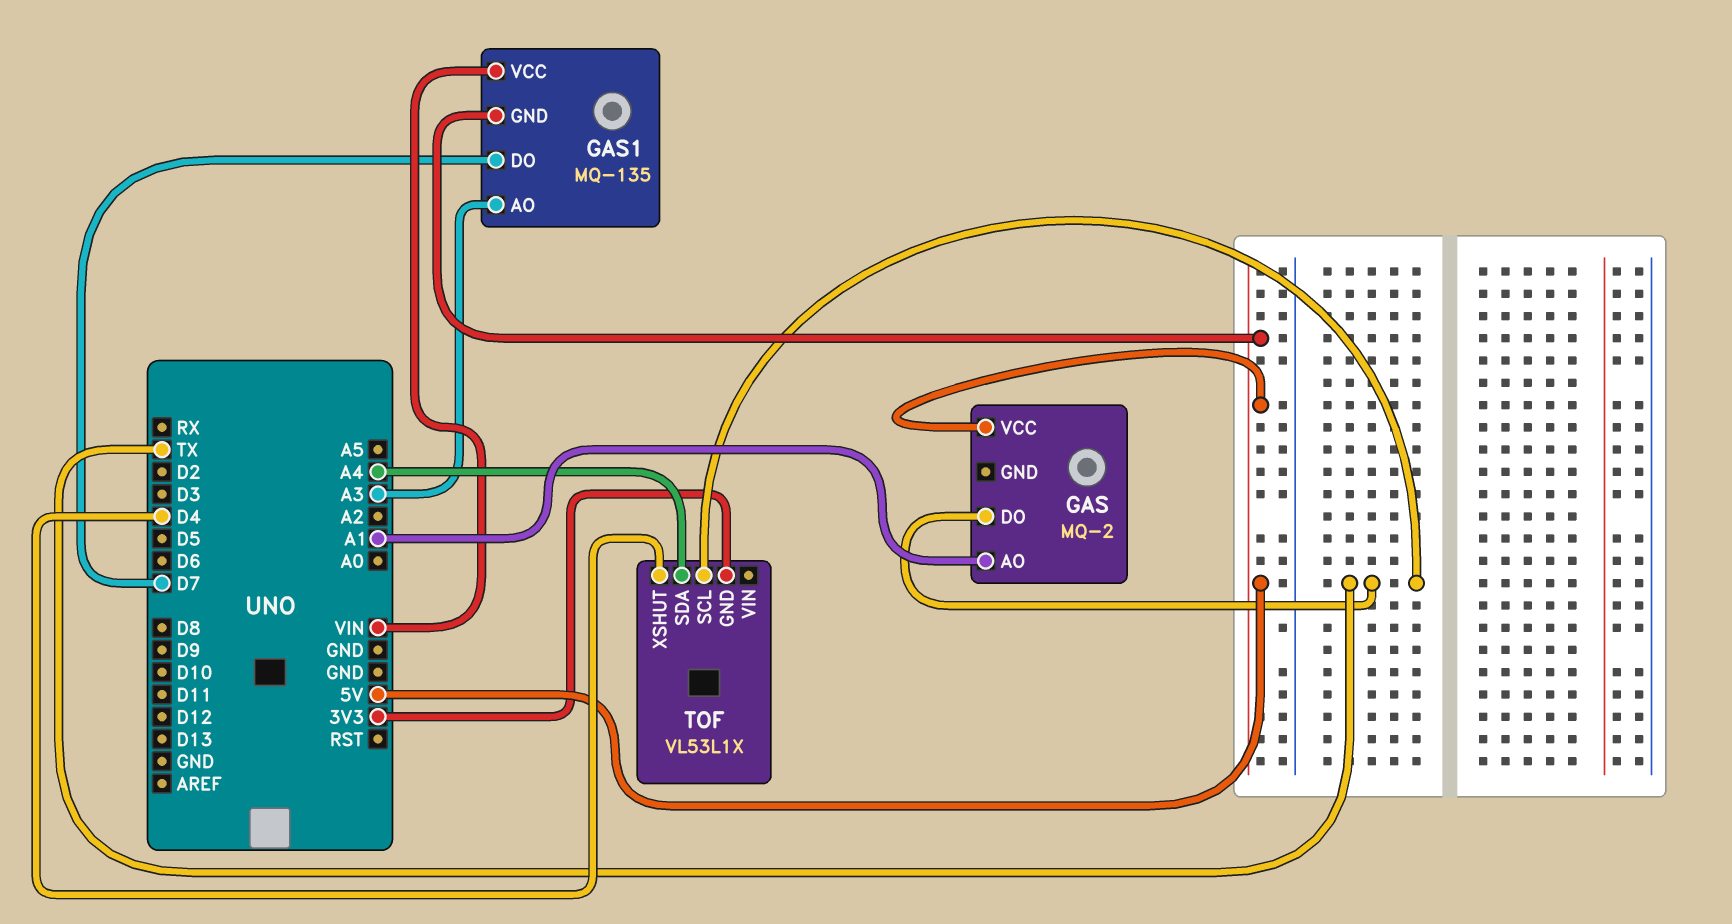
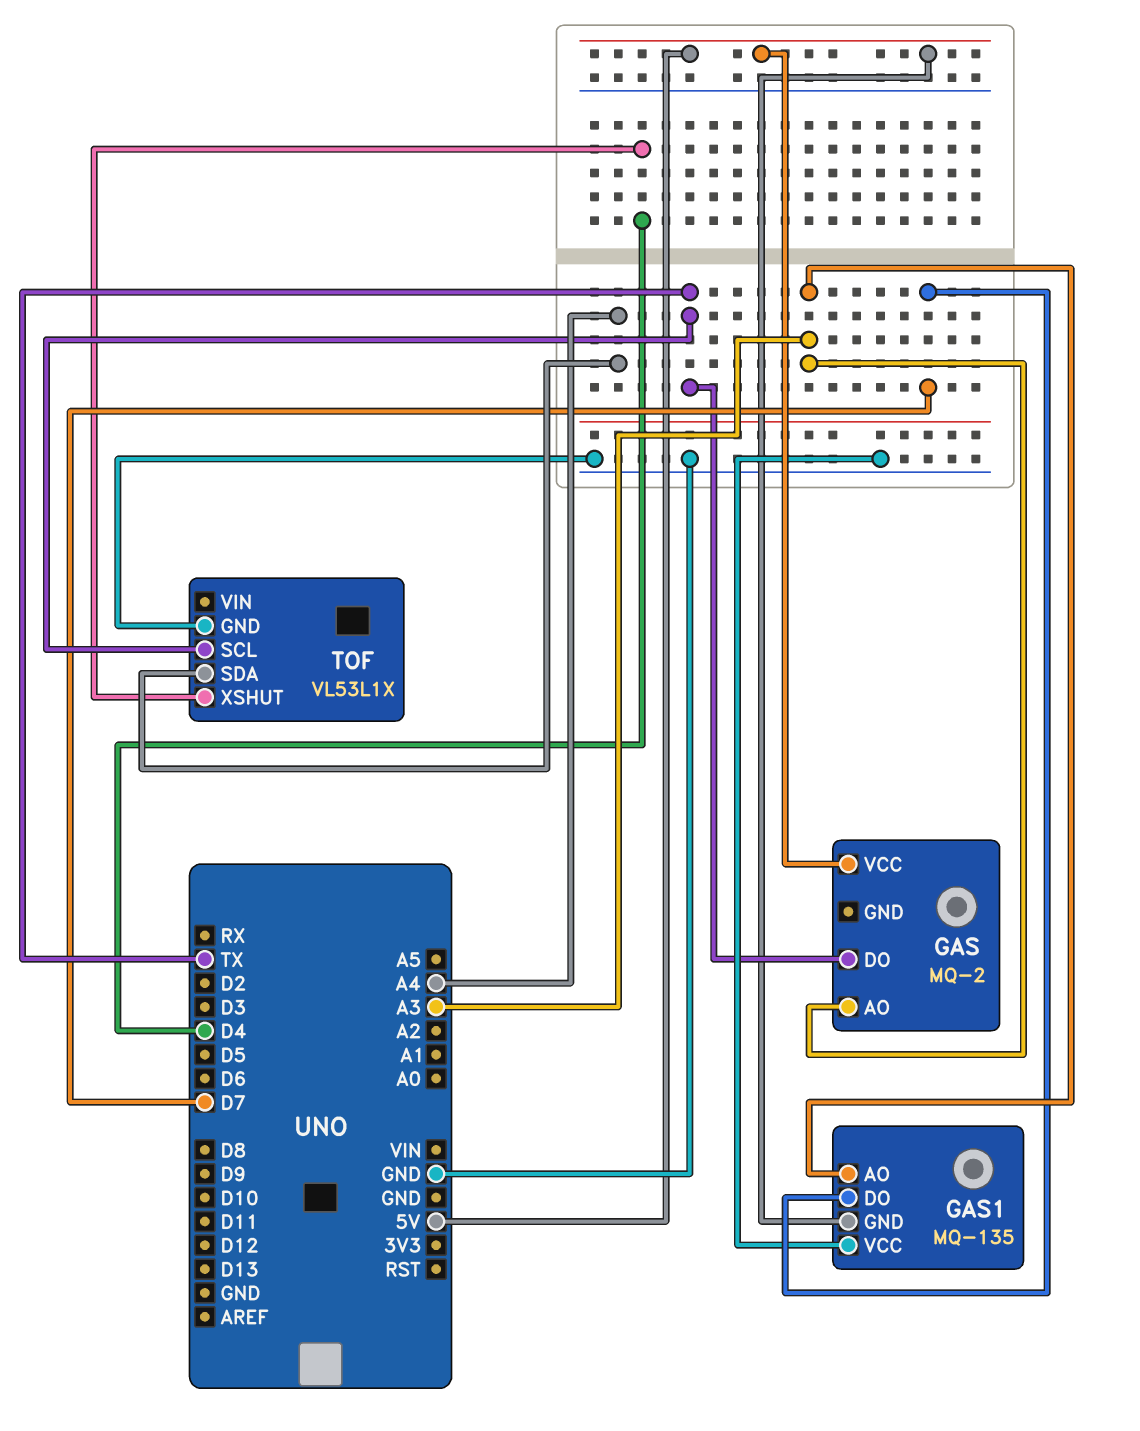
GAS pin AO: A1 -> A3
GAS1 pin VCC: VIN -> GND
TOF pin GND: 3V3 -> GND

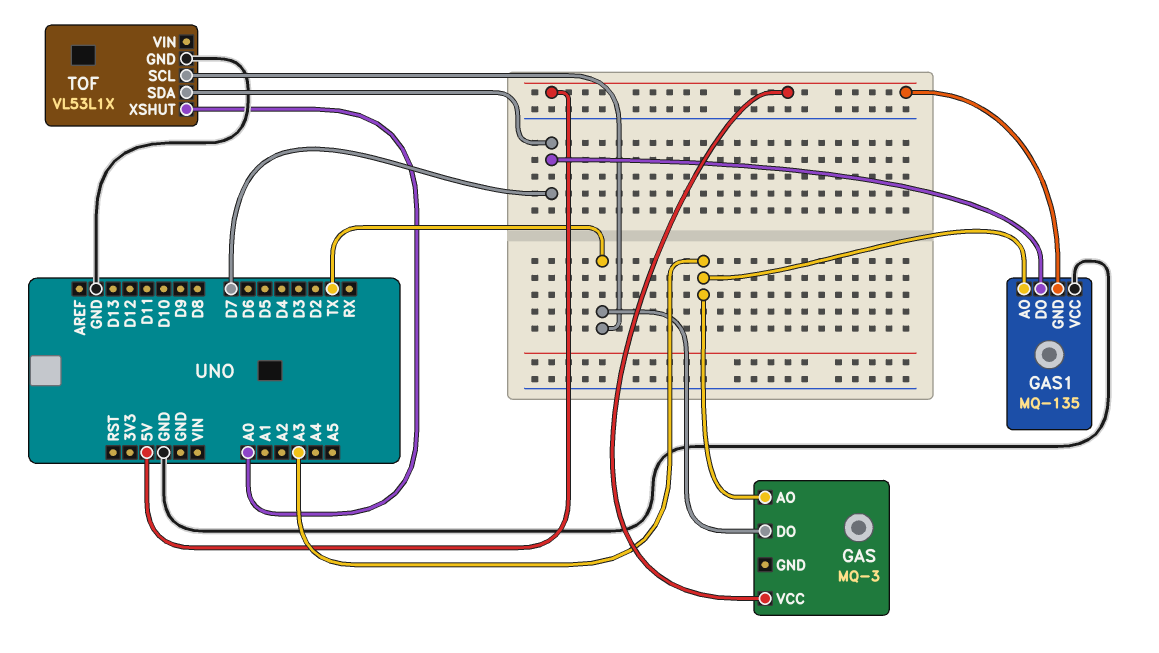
GAS: MQ-2 -> MQ-3
TOF pin SDA: A4 -> D7
TOF pin XSHUT: D4 -> A0

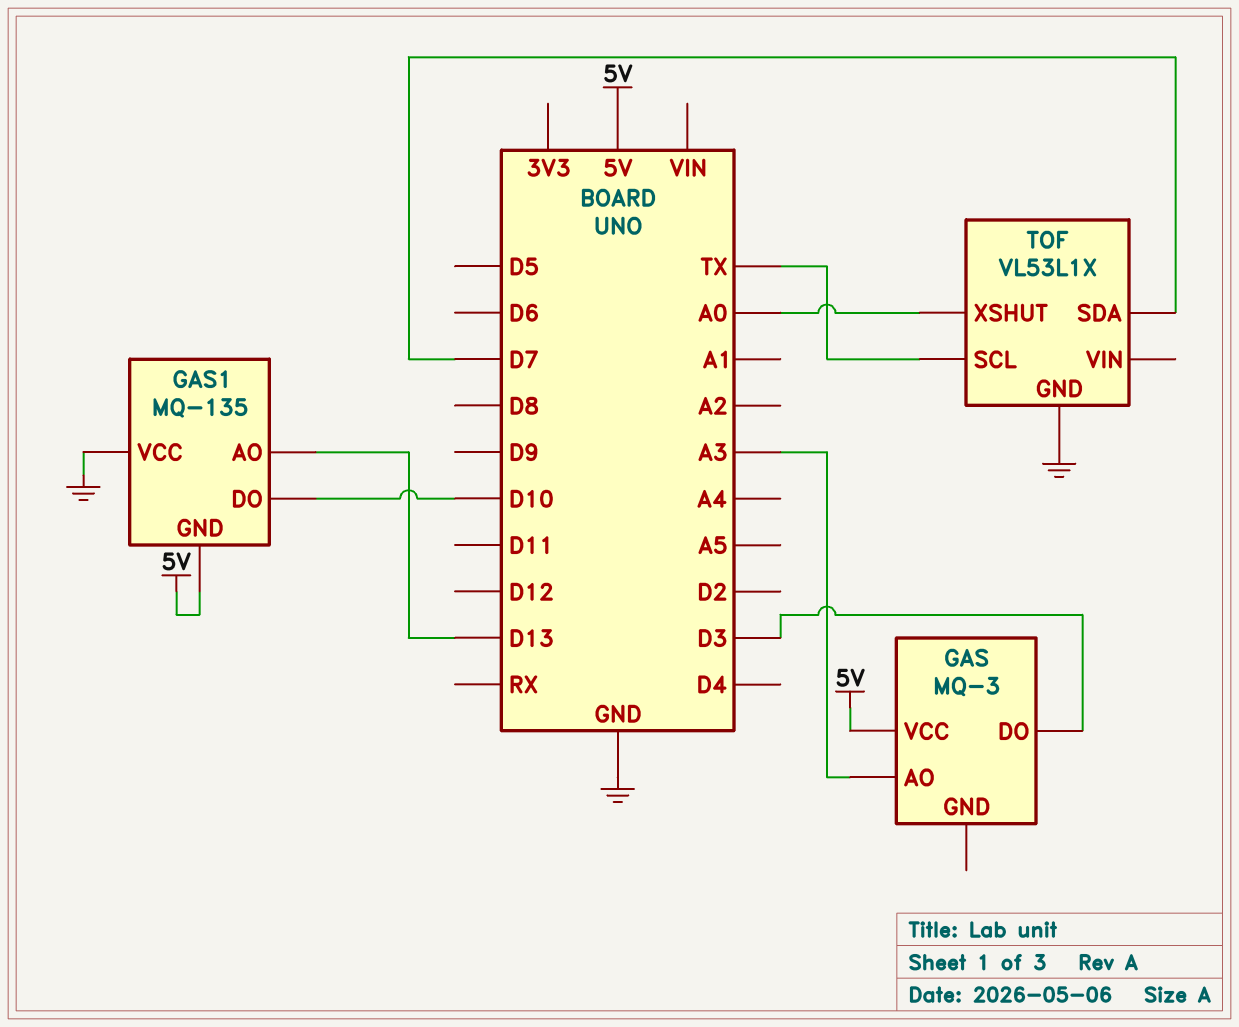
GAS pin DO: TX -> D3
GAS1 pin AO: A3 -> D13
GAS1 pin DO: D7 -> D10

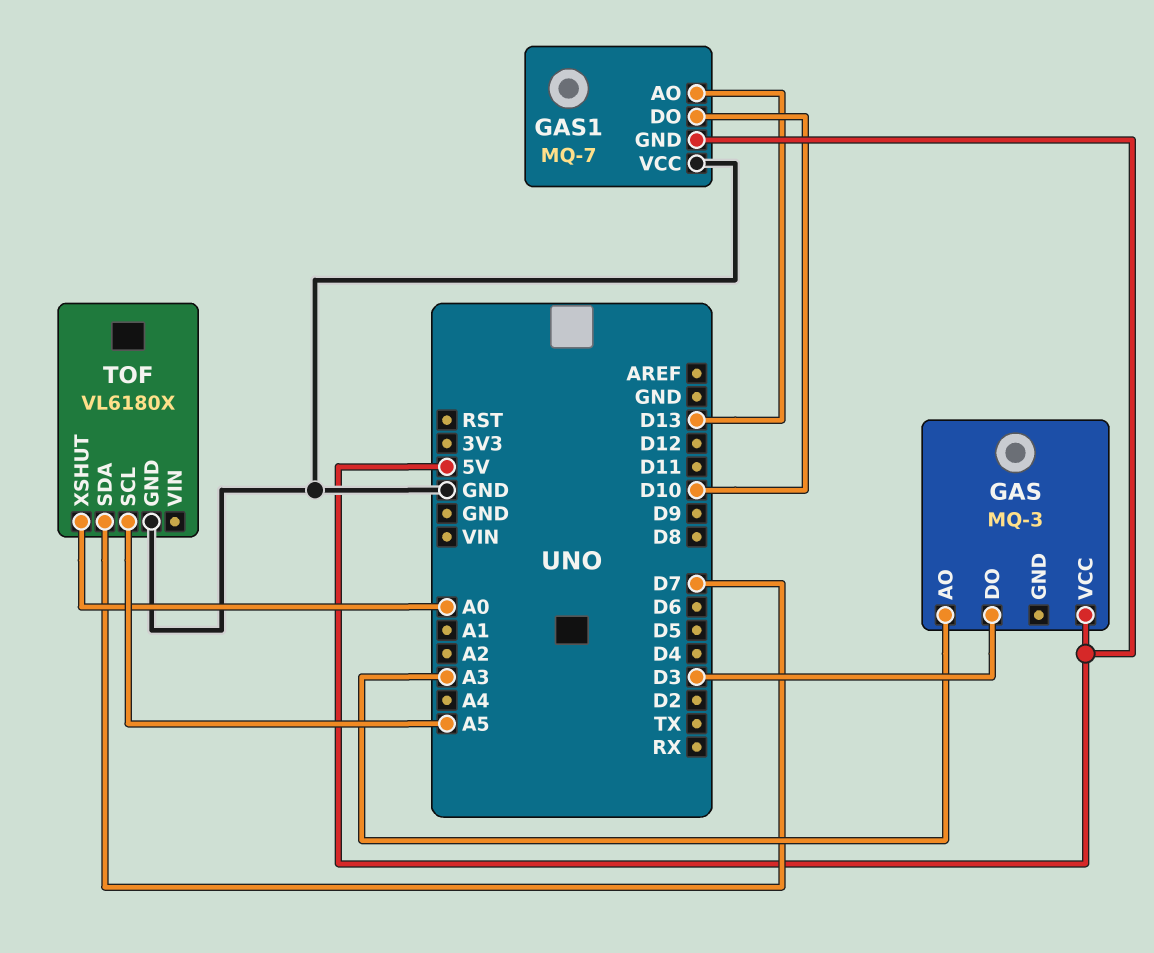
GAS1: MQ-135 -> MQ-7
TOF: VL53L1X -> VL6180X
TOF pin SCL: TX -> A5

